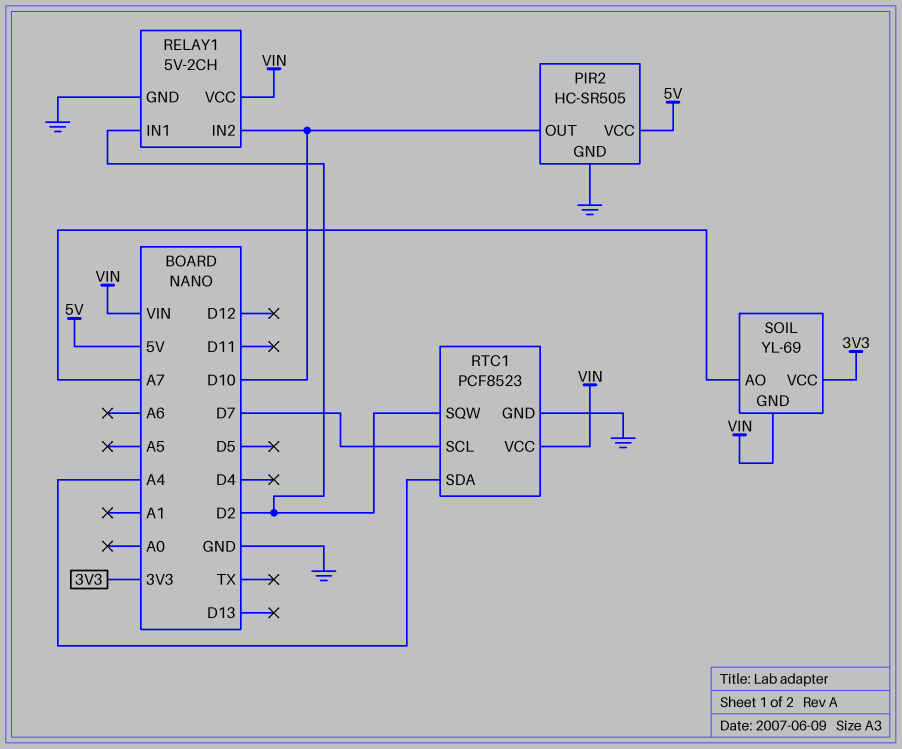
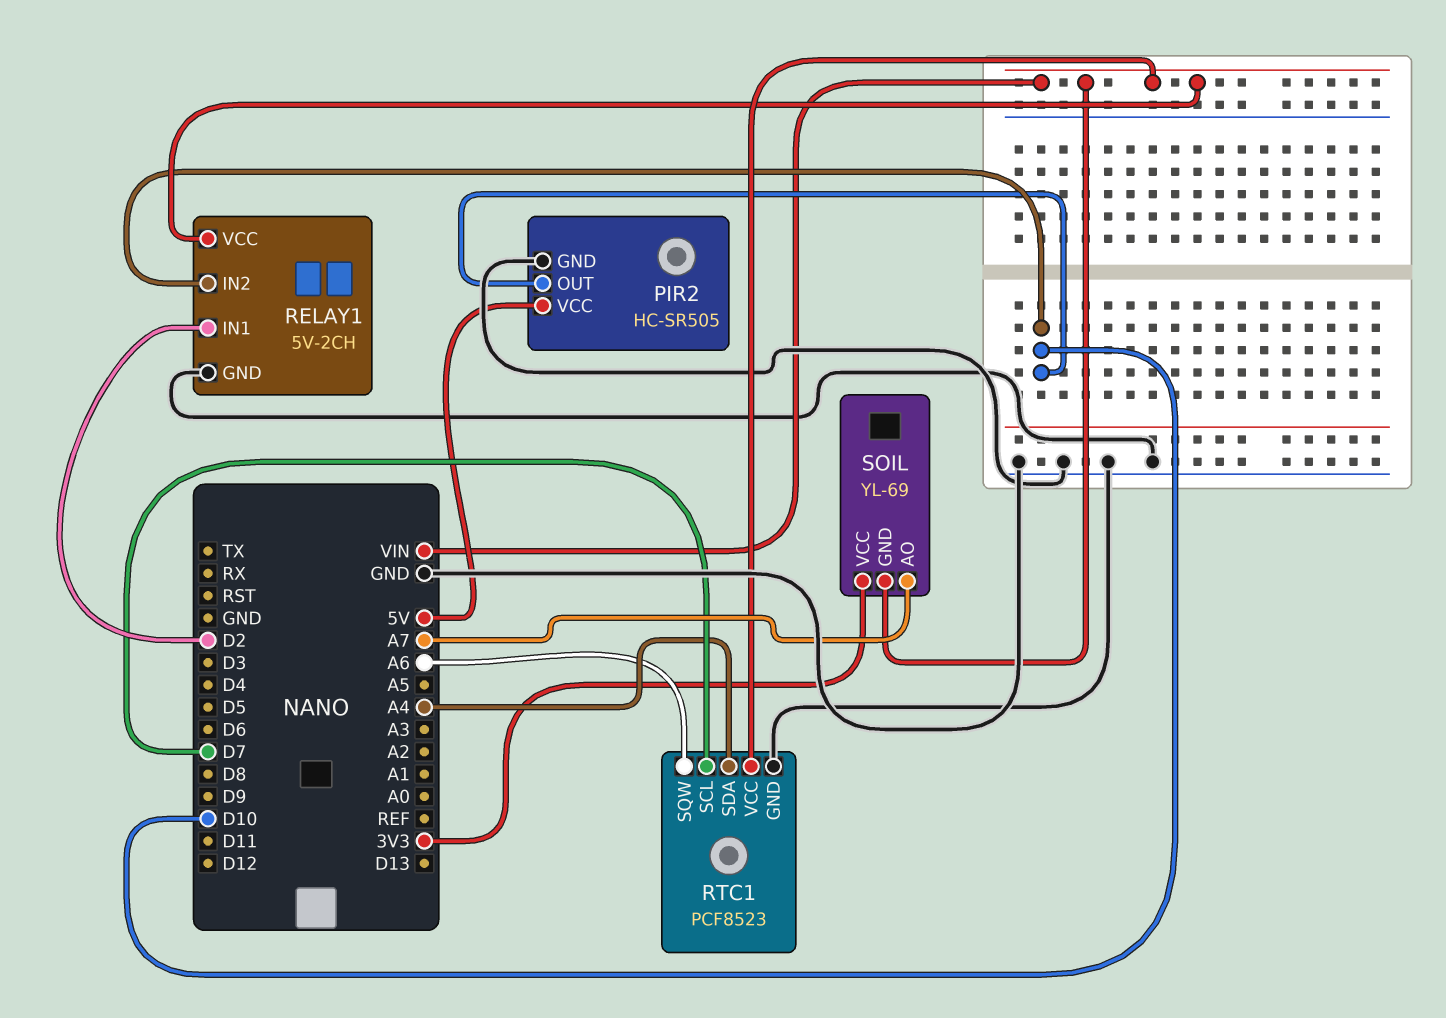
RTC1 pin SQW: D2 -> A6

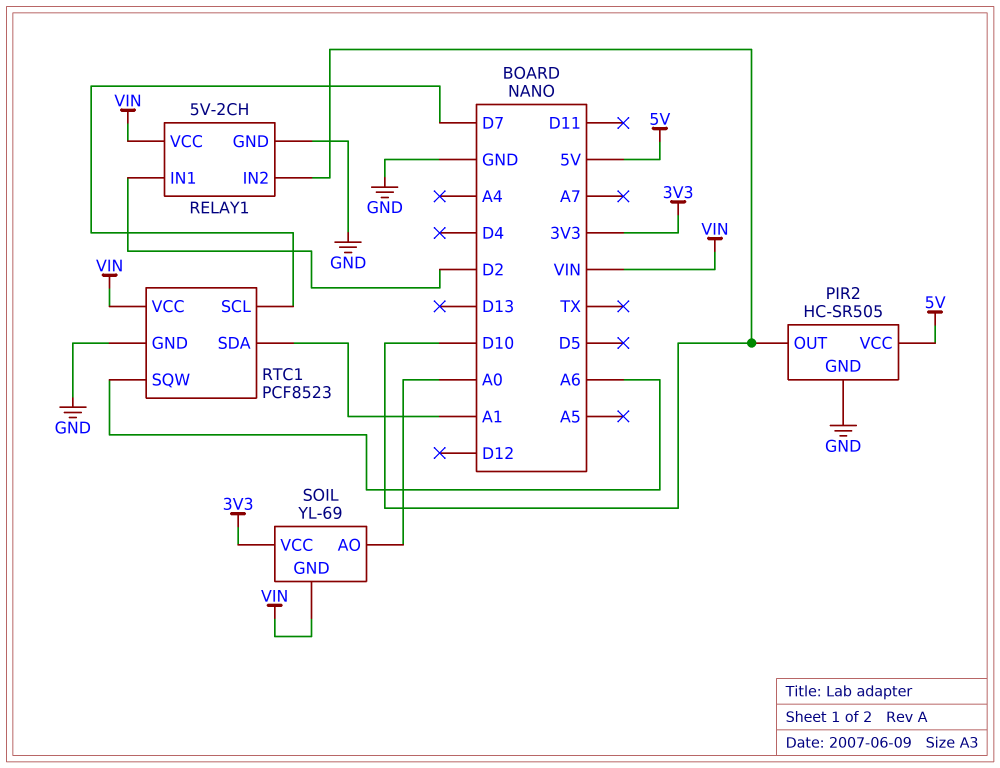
RTC1 pin SDA: A4 -> A1
SOIL pin AO: A7 -> A0

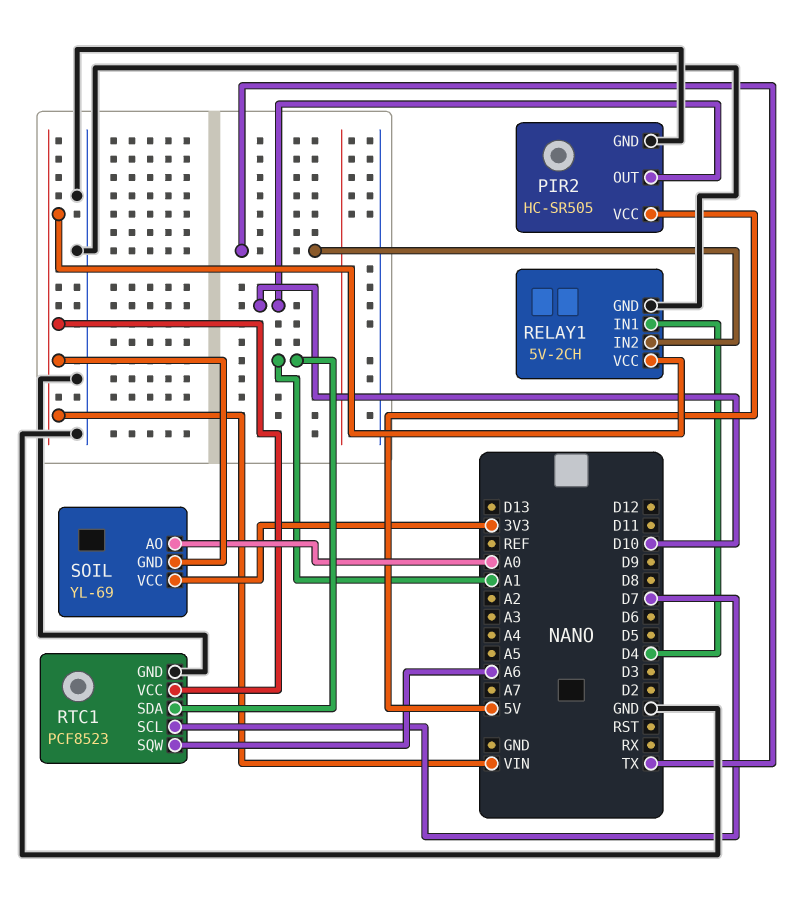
RELAY1 pin IN1: D2 -> D4
RELAY1 pin IN2: D10 -> TX

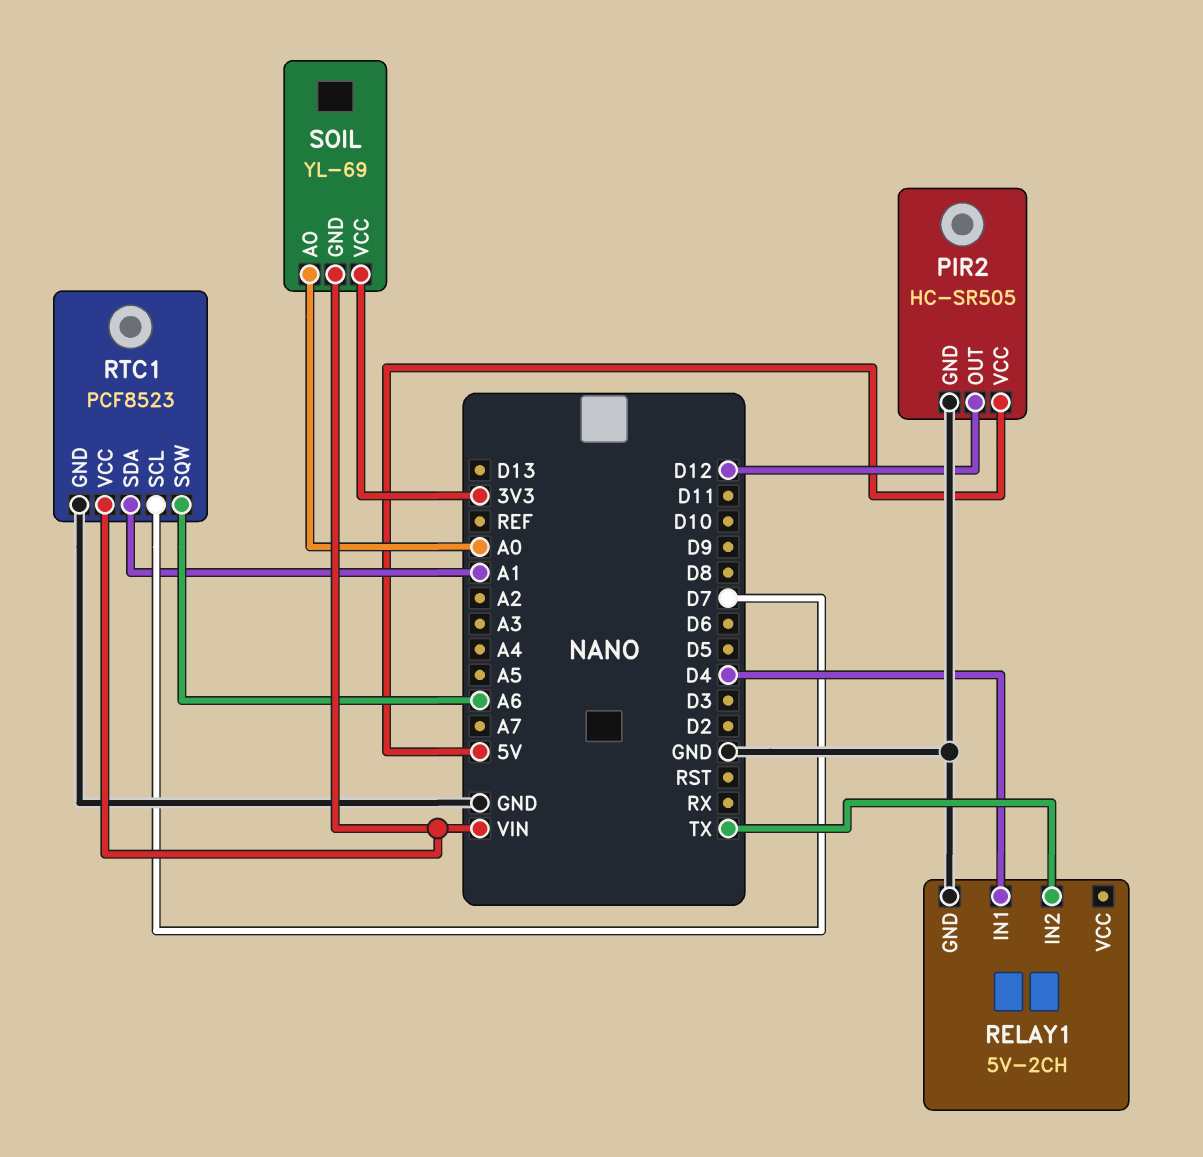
PIR2 pin OUT: D10 -> D12
RELAY1 pin VCC: VIN -> none

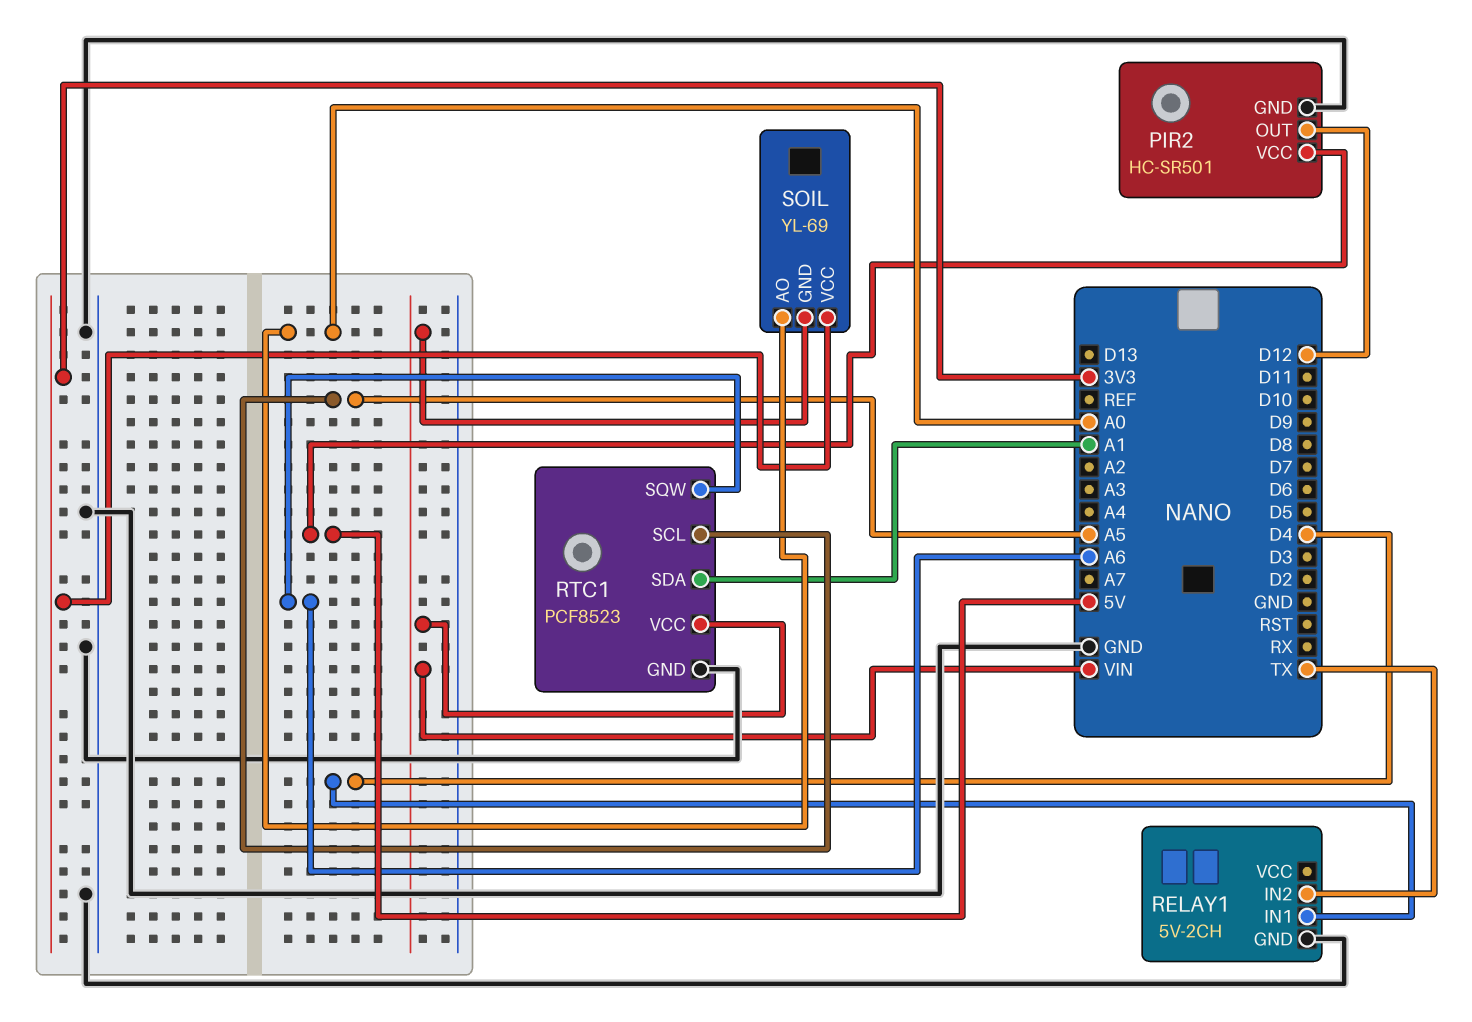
PIR2: HC-SR505 -> HC-SR501
RTC1 pin SCL: D7 -> A5

